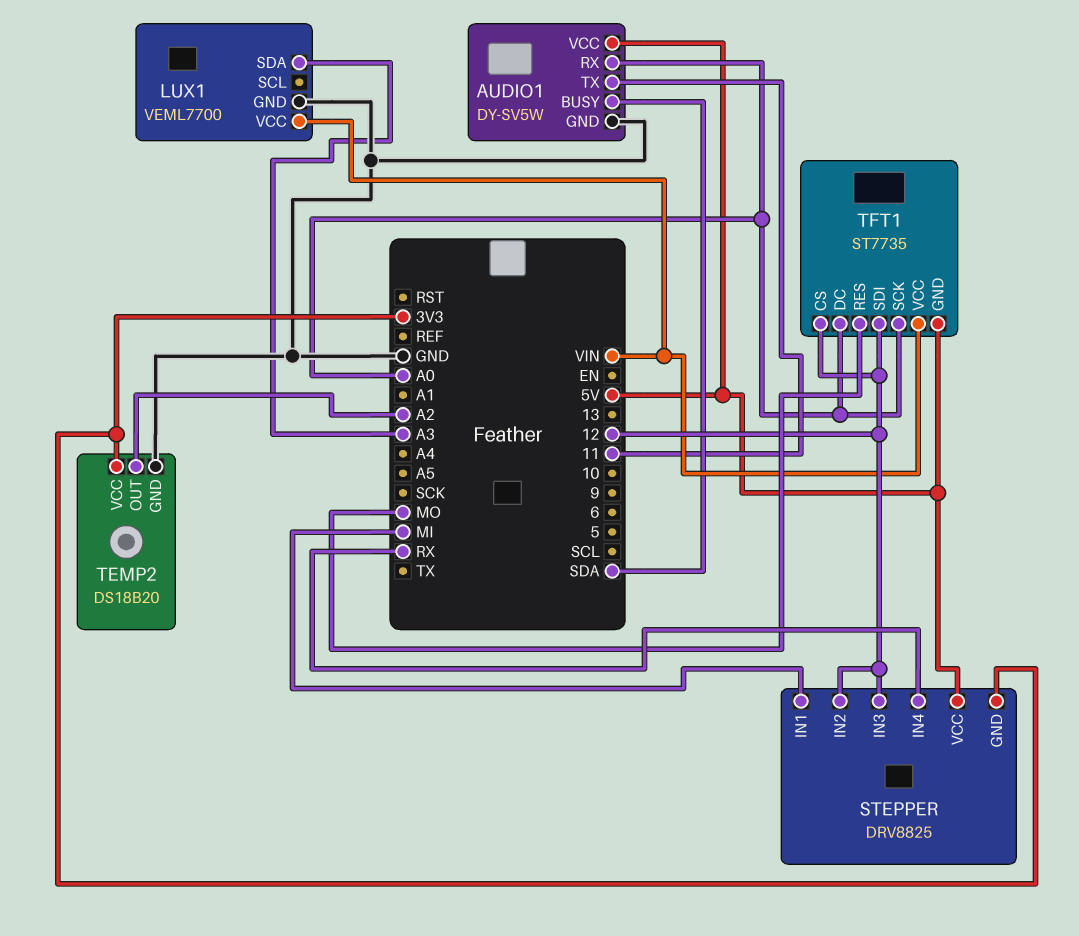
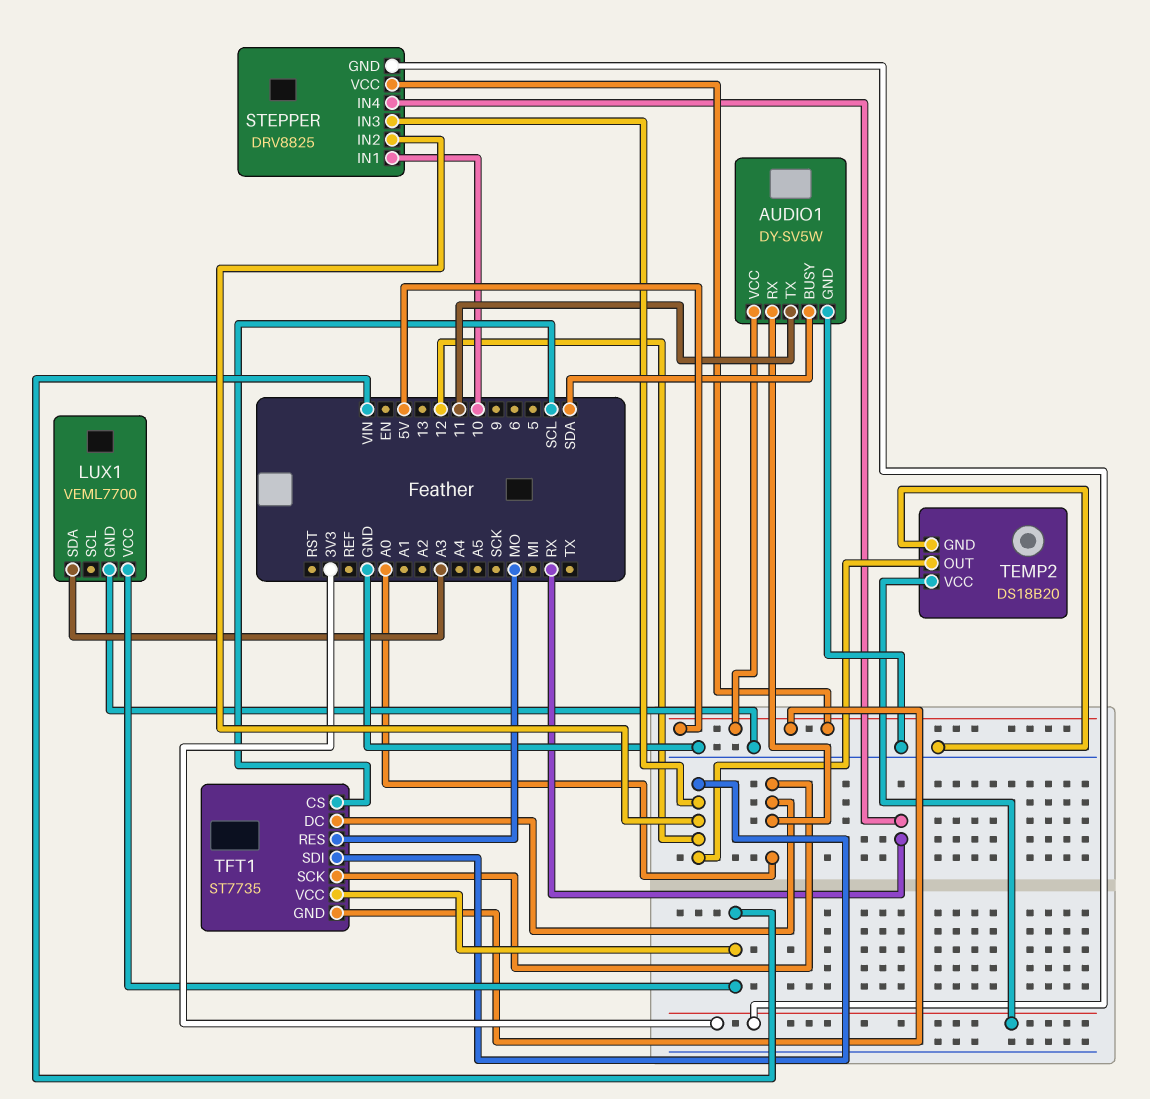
STEPPER pin IN1: MI -> 10
TEMP2 pin OUT: A2 -> 12
TFT1 pin CS: 12 -> SCL

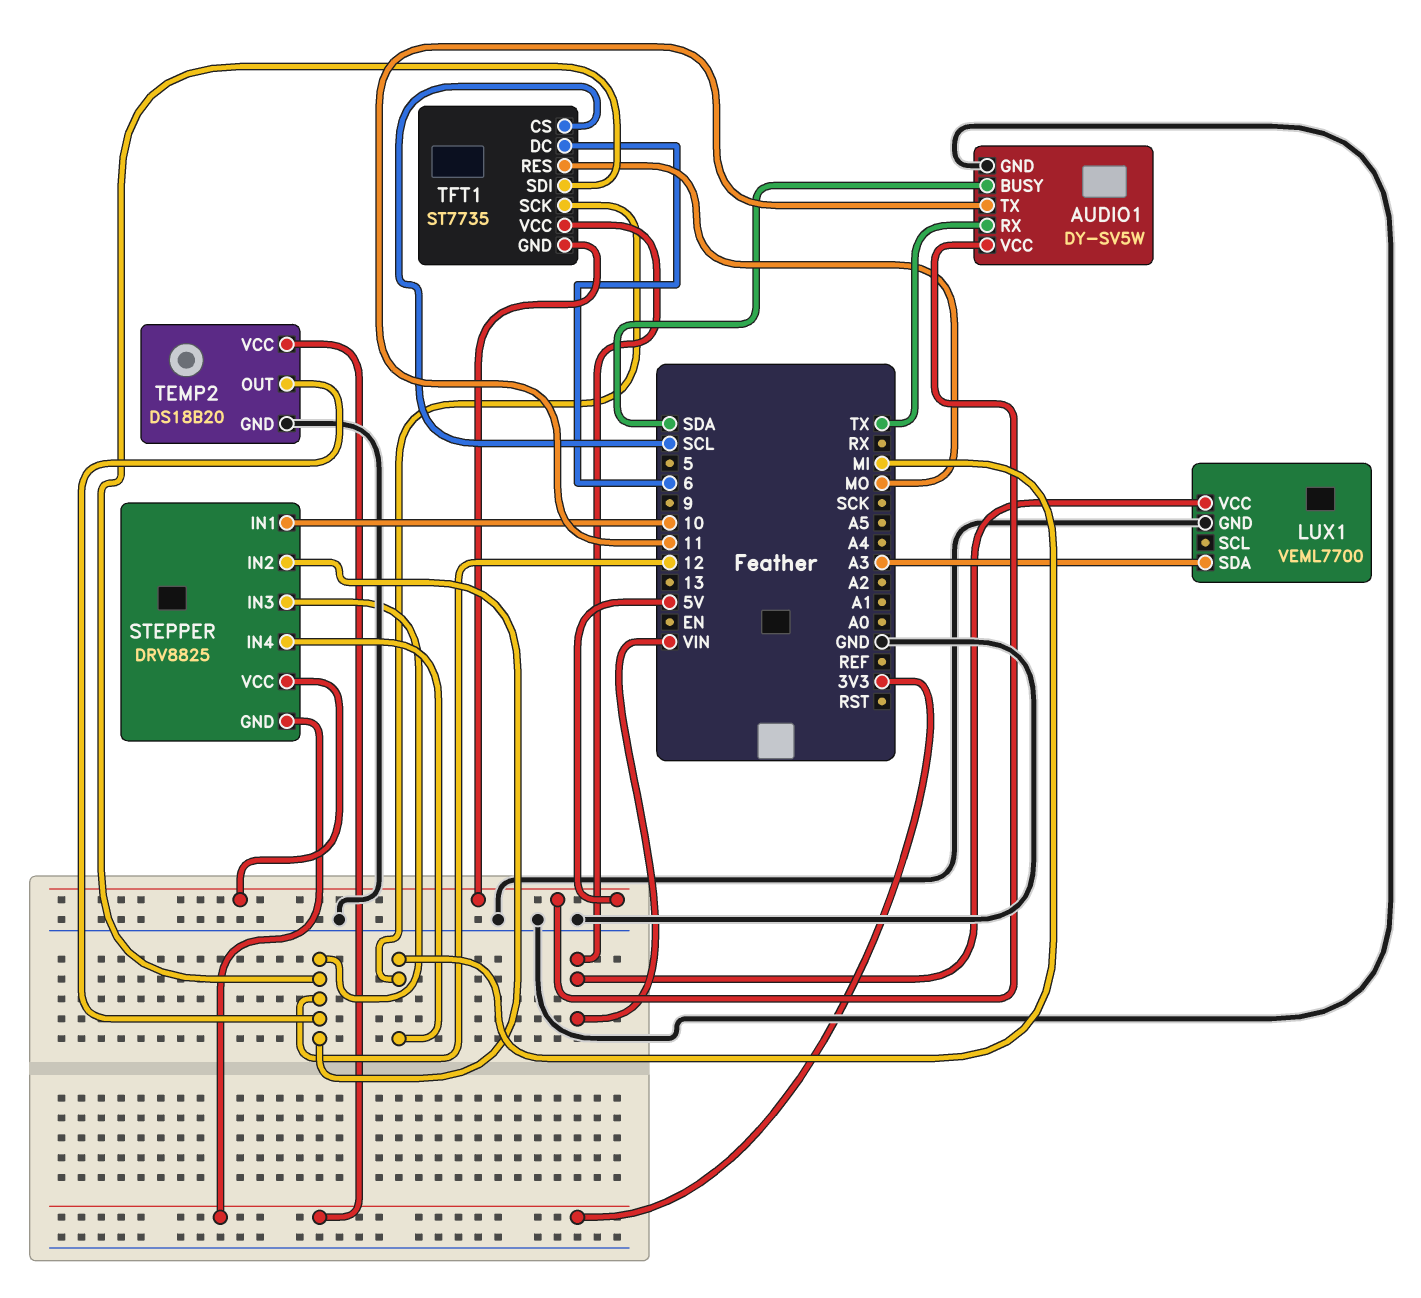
AUDIO1 pin RX: A0 -> TX
STEPPER pin IN4: RX -> MI
TFT1 pin DC: A0 -> 6
TFT1 pin SCK: A0 -> MI

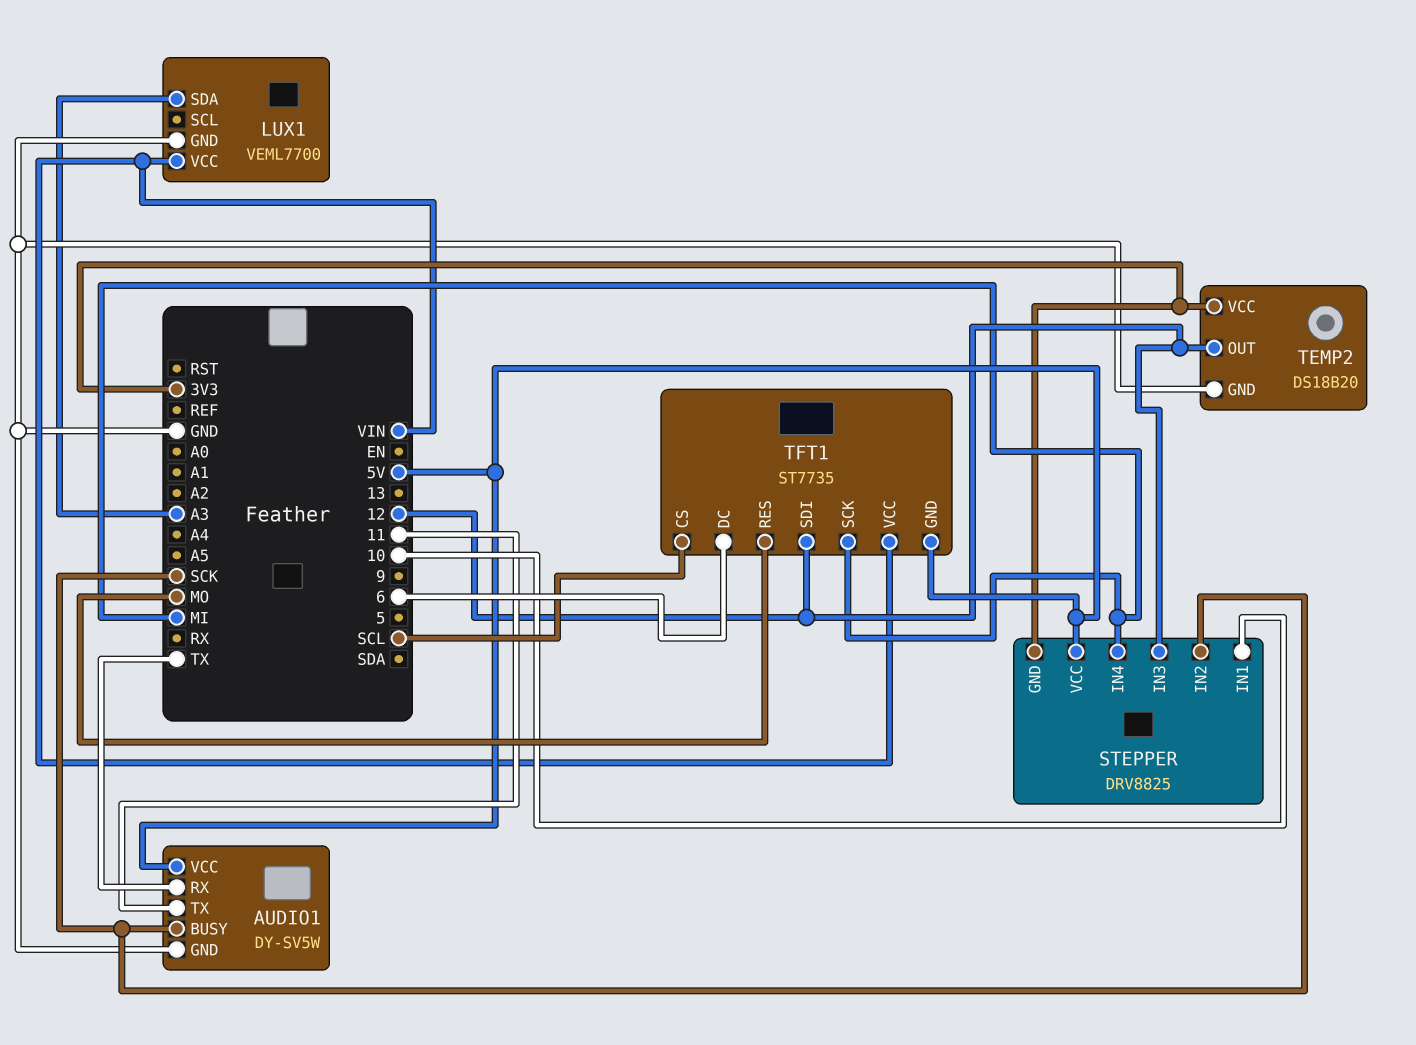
AUDIO1 pin BUSY: SDA -> SCK
STEPPER pin IN2: 12 -> SCK

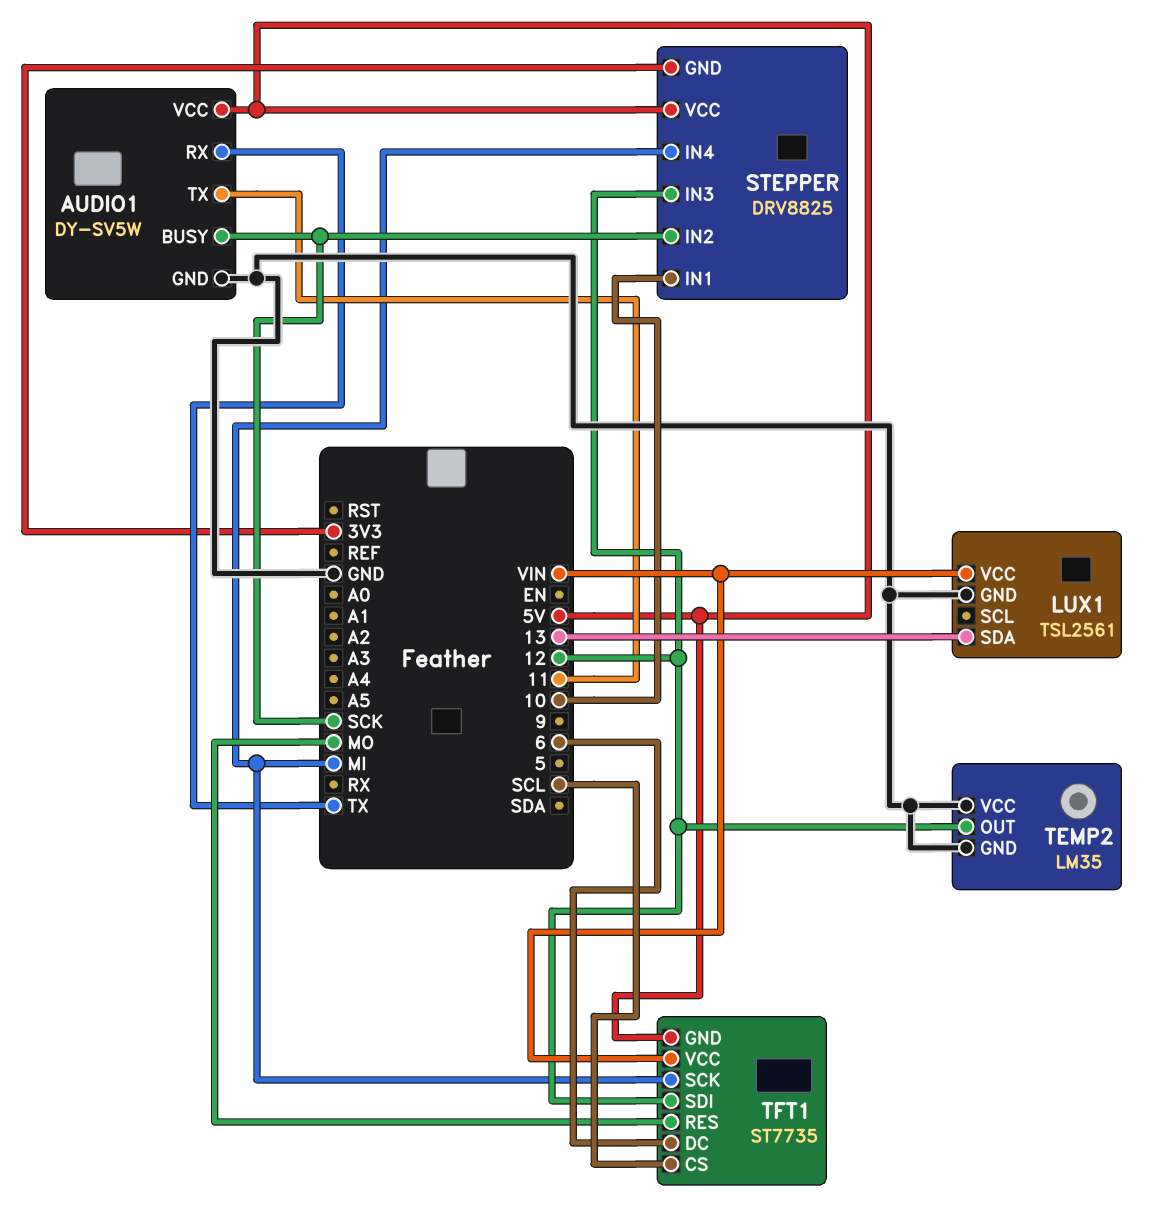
LUX1: VEML7700 -> TSL2561
LUX1 pin SDA: A3 -> 13
TEMP2: DS18B20 -> LM35
TEMP2 pin VCC: 3V3 -> GND

